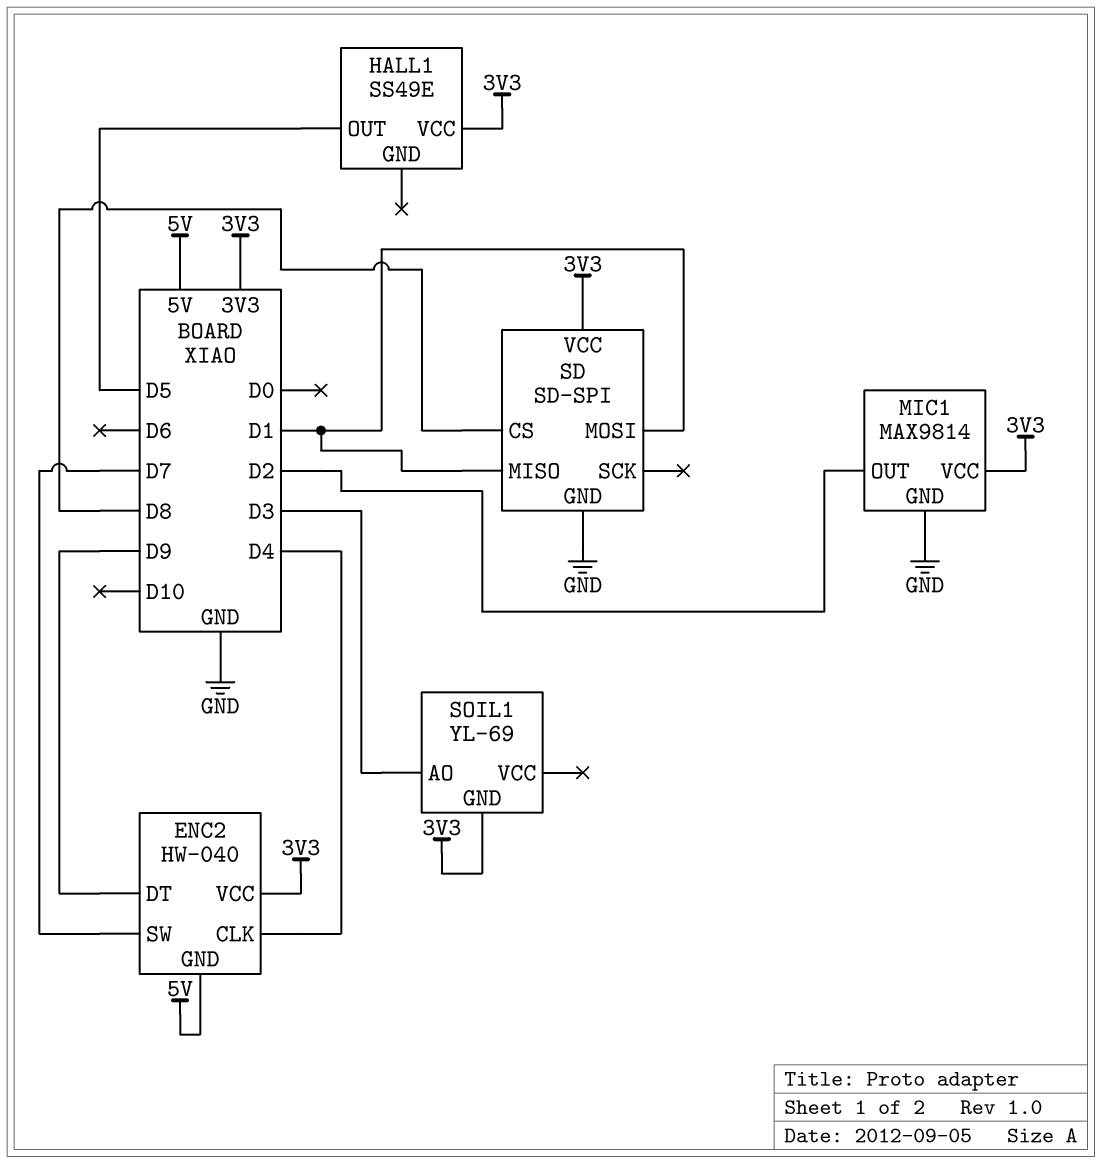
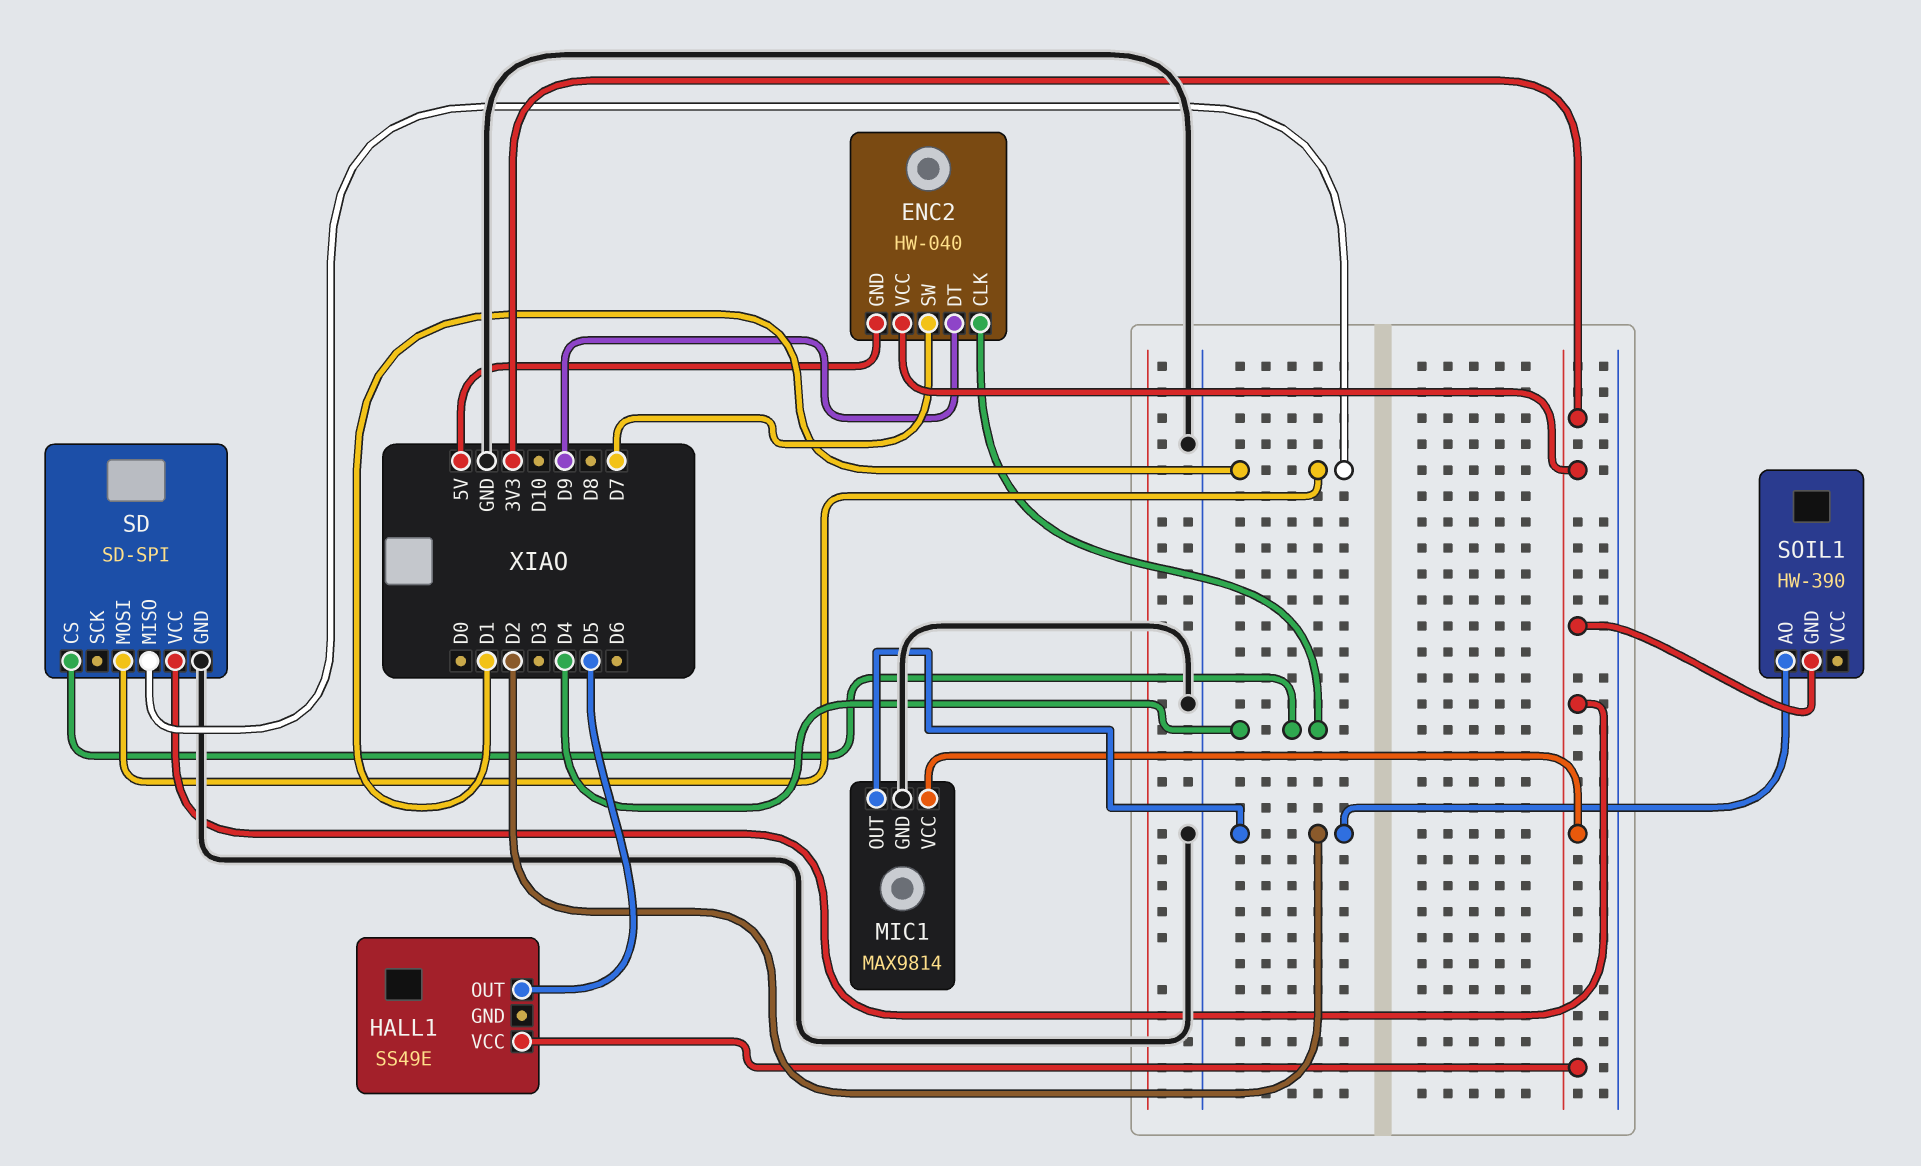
SD pin CS: D8 -> D4
SOIL1: YL-69 -> HW-390
SOIL1 pin AO: D3 -> D2

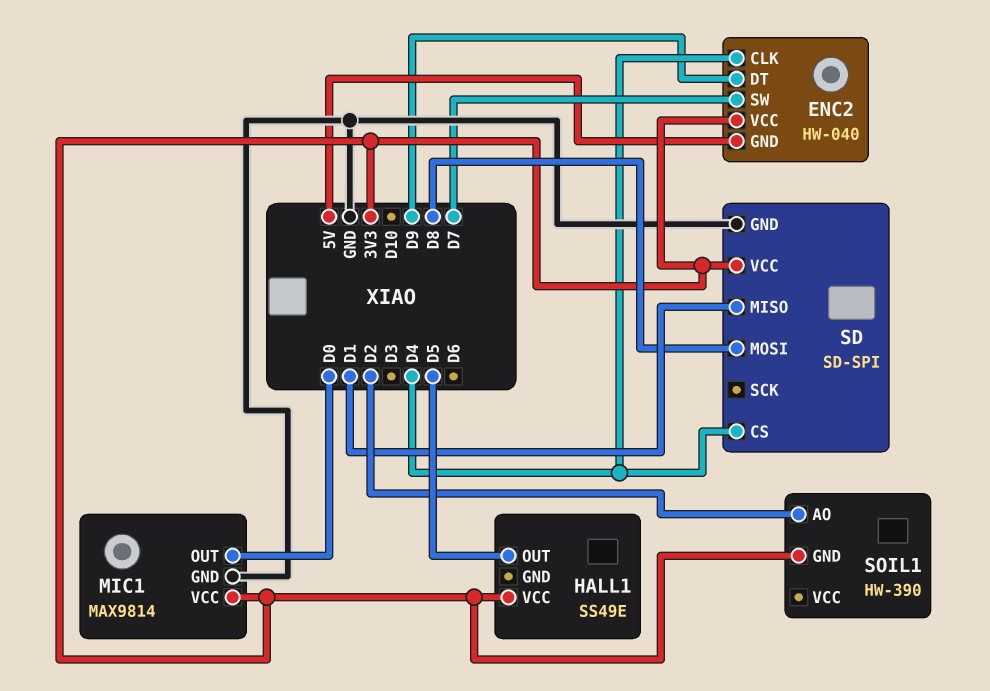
MIC1 pin OUT: D2 -> D0
SD pin MOSI: D1 -> D8

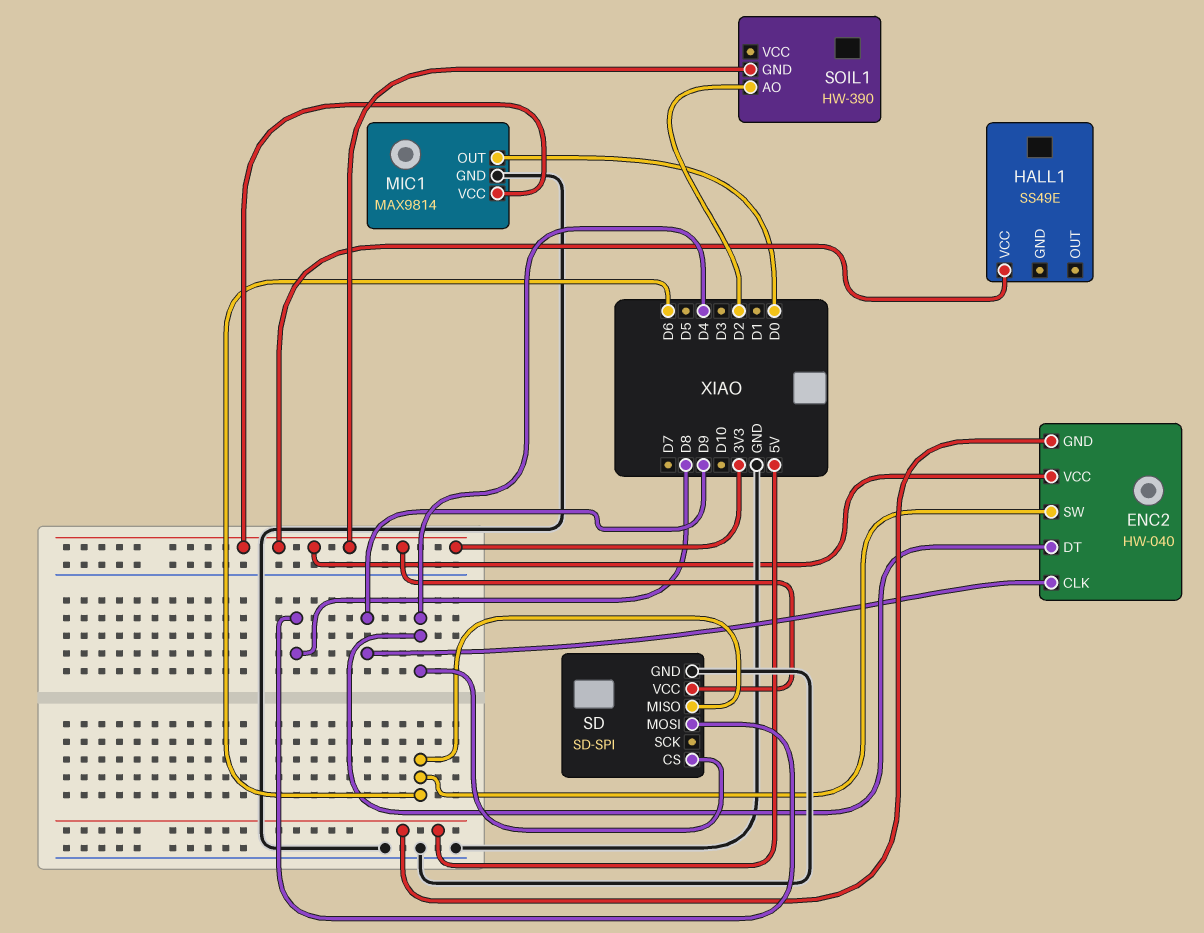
ENC2 pin CLK: D4 -> D9
ENC2 pin DT: D9 -> D4
ENC2 pin SW: D7 -> D6
HALL1 pin OUT: D5 -> none
SD pin MISO: D1 -> D6

